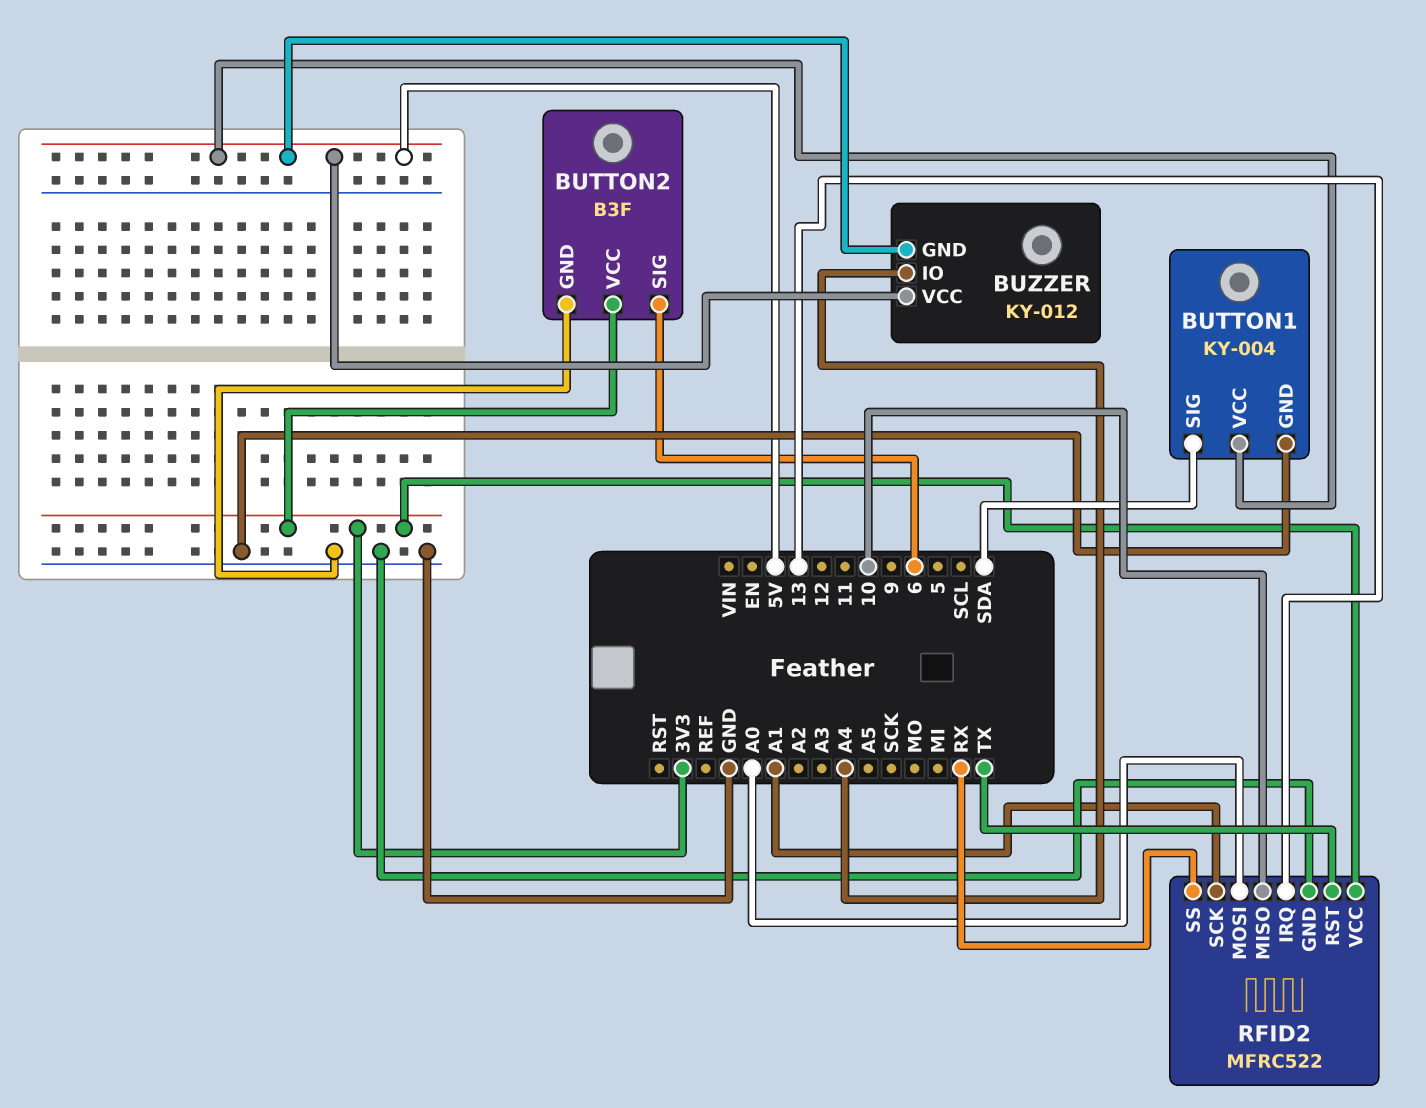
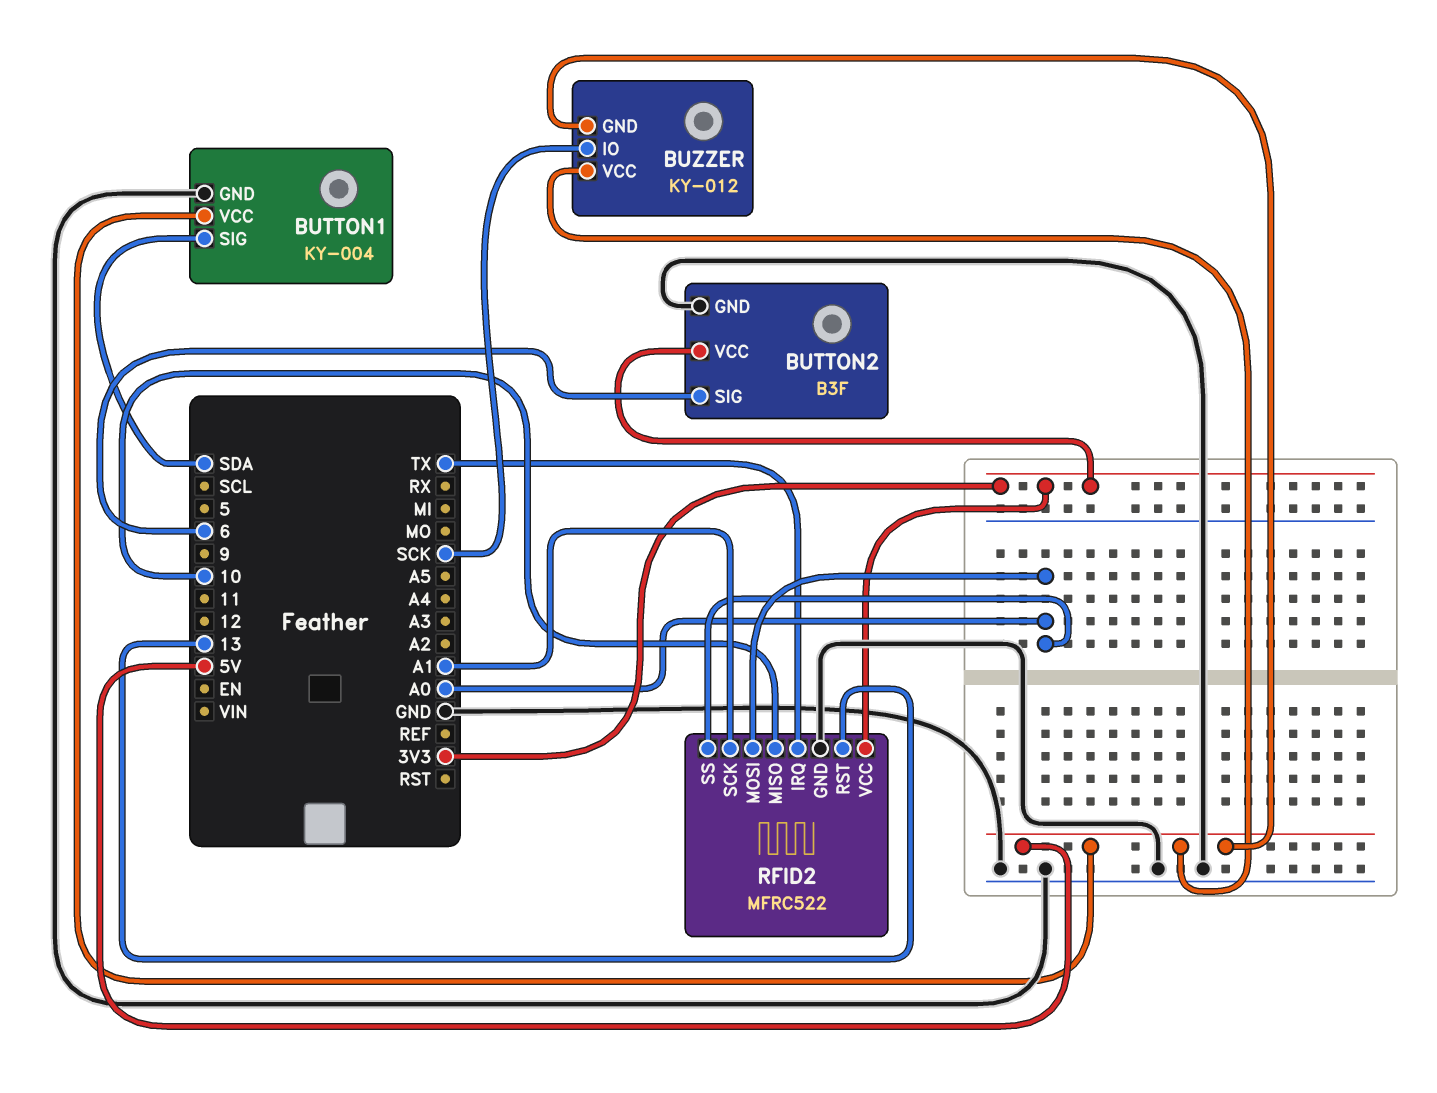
BUZZER pin IO: A4 -> SCK
RFID2 pin IRQ: 13 -> TX
RFID2 pin RST: TX -> 13
RFID2 pin SS: RX -> A0

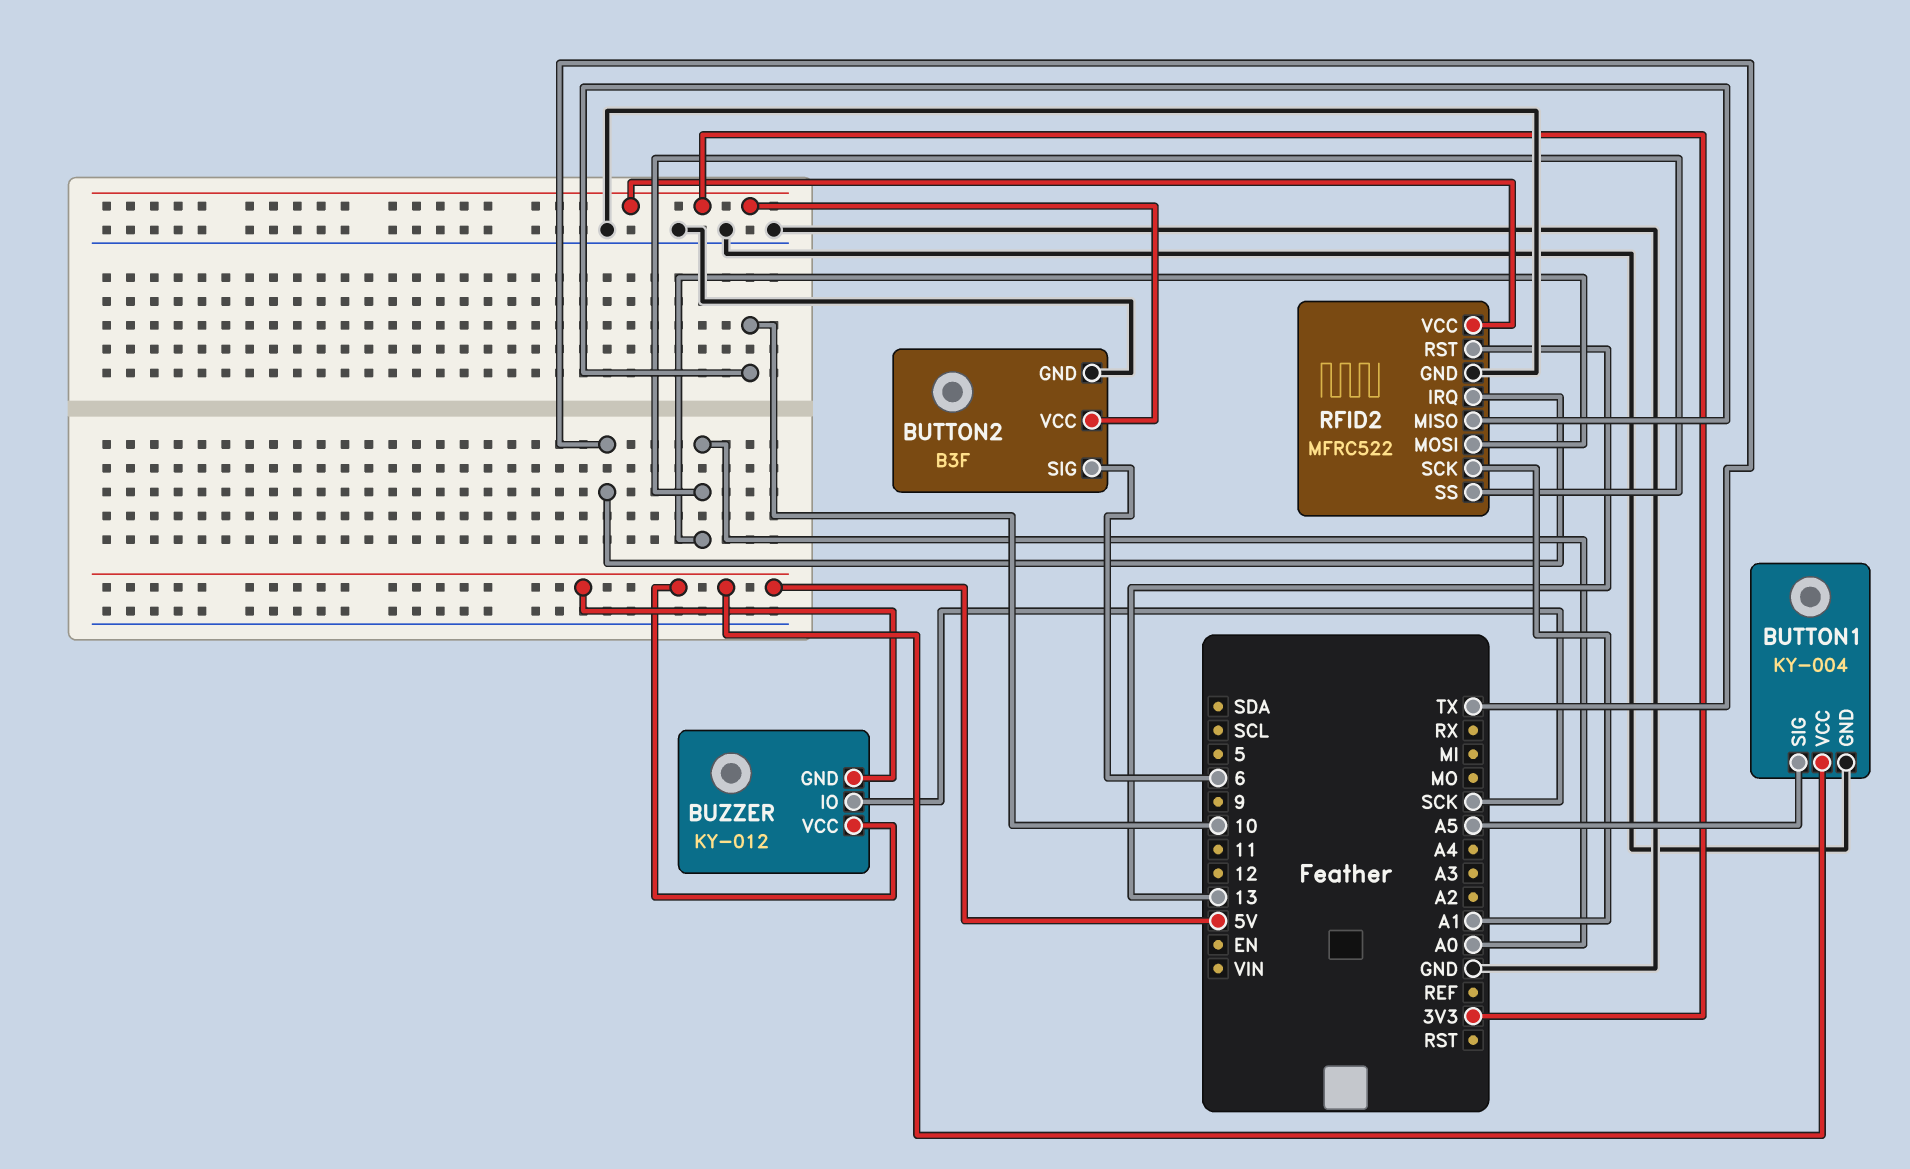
BUTTON1 pin SIG: SDA -> A5

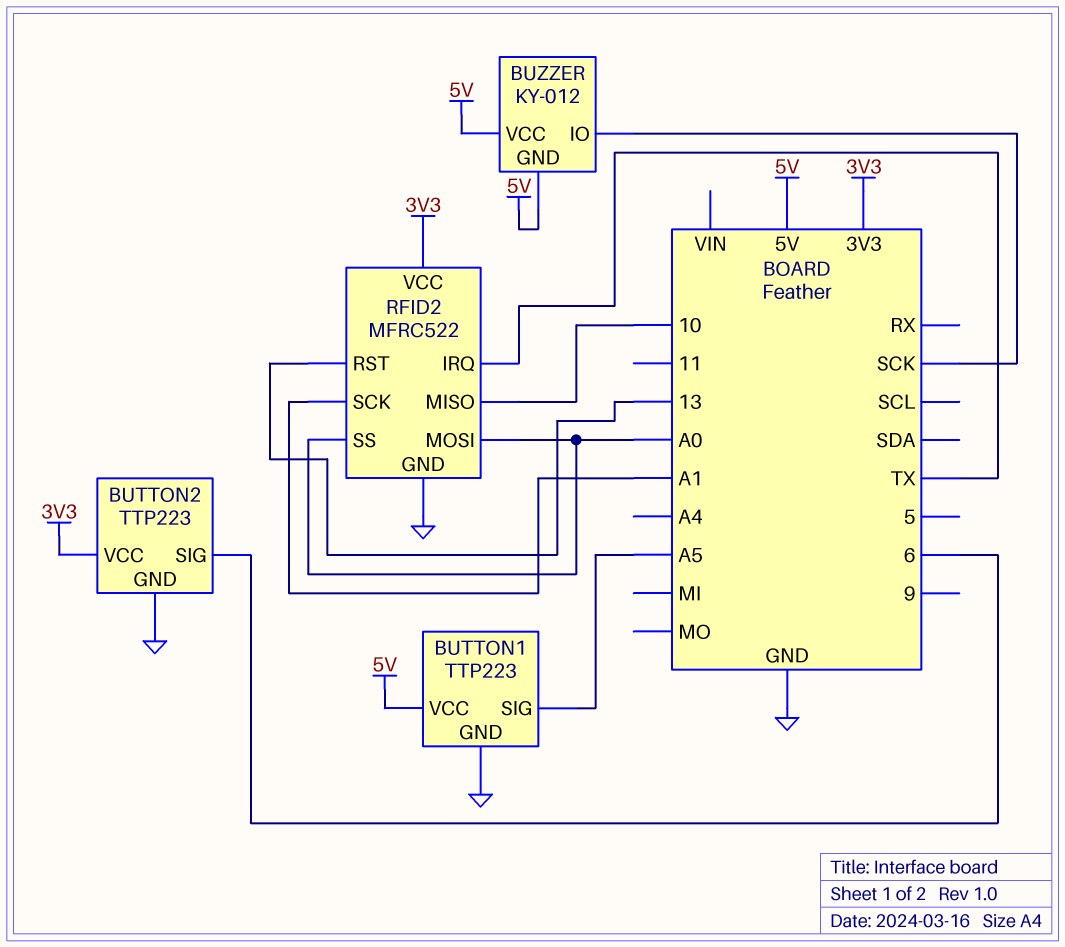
BUTTON1: KY-004 -> TTP223
BUTTON2: B3F -> TTP223

